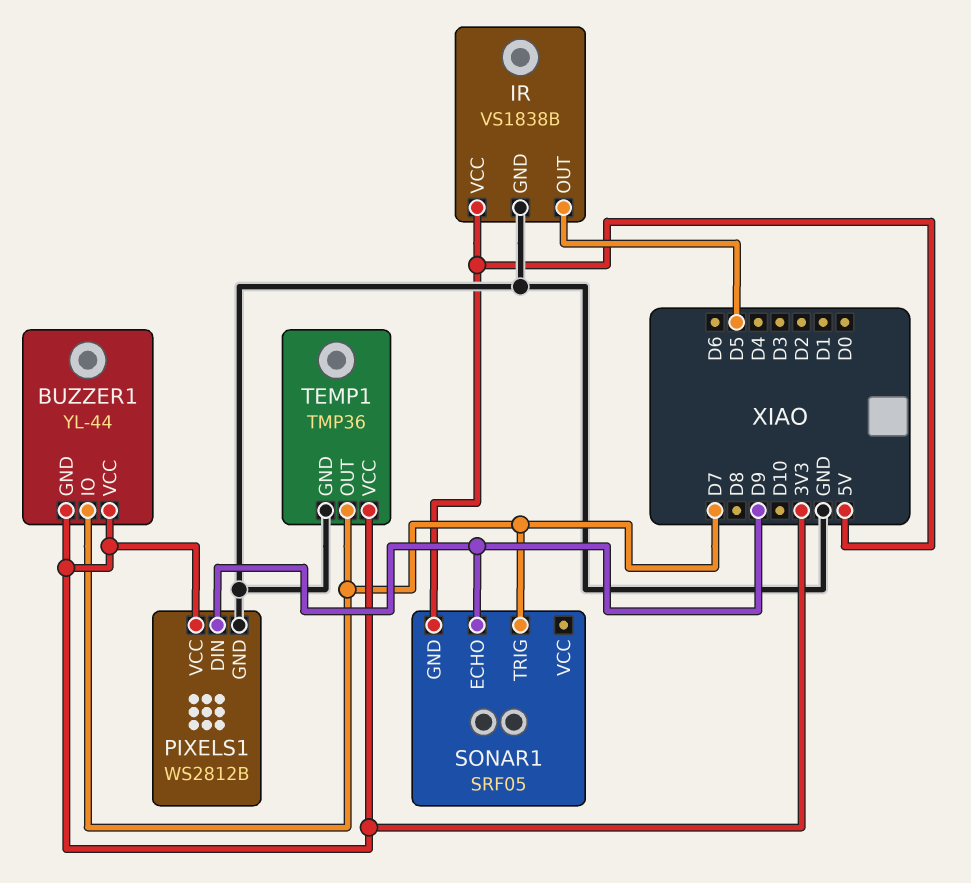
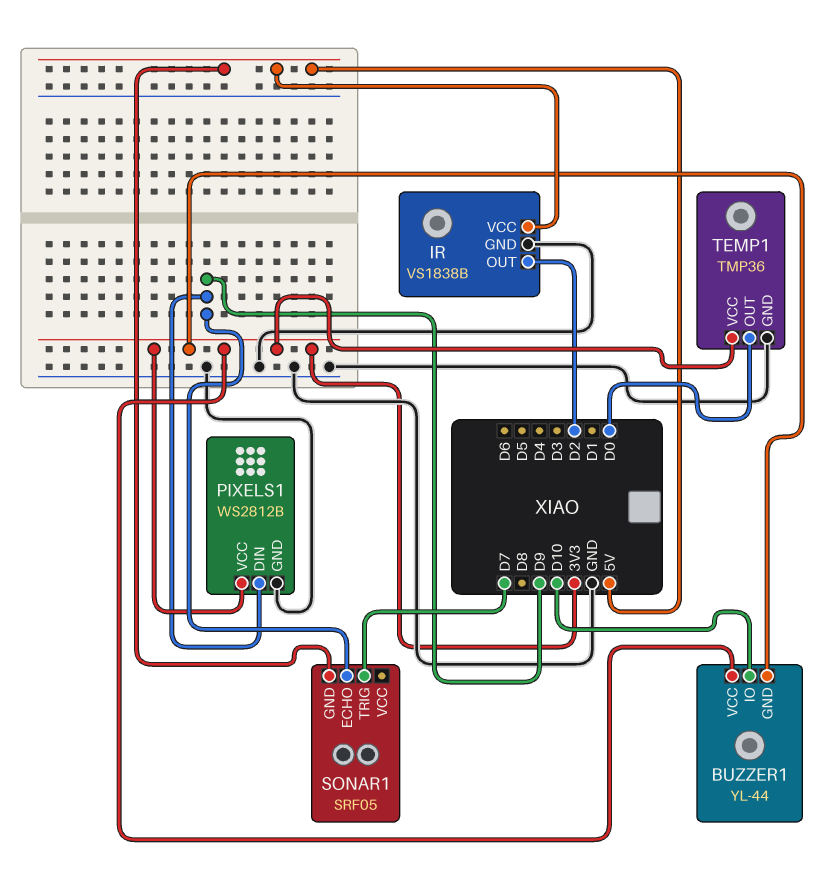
BUZZER1 pin IO: D7 -> D10
IR pin OUT: D5 -> D2
TEMP1 pin OUT: D7 -> D0

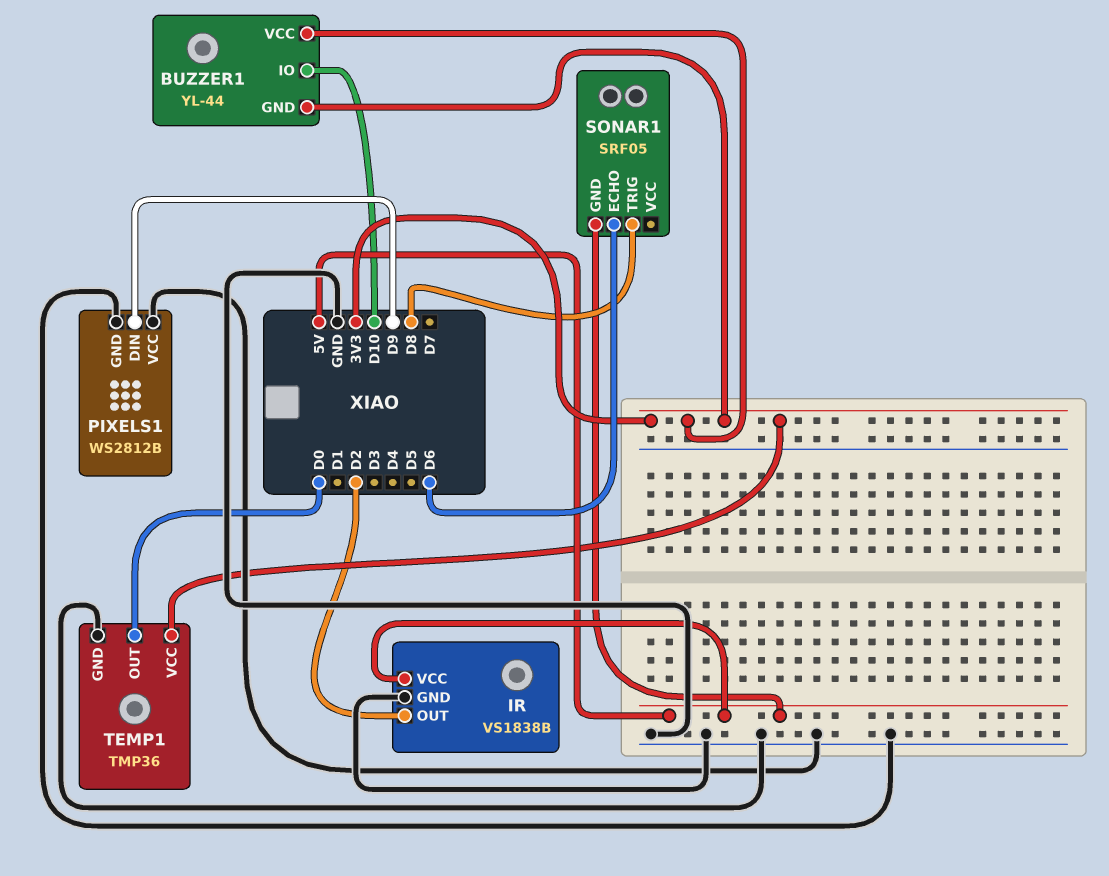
PIXELS1 pin VCC: 3V3 -> GND
SONAR1 pin ECHO: D9 -> D6
SONAR1 pin TRIG: D7 -> D8

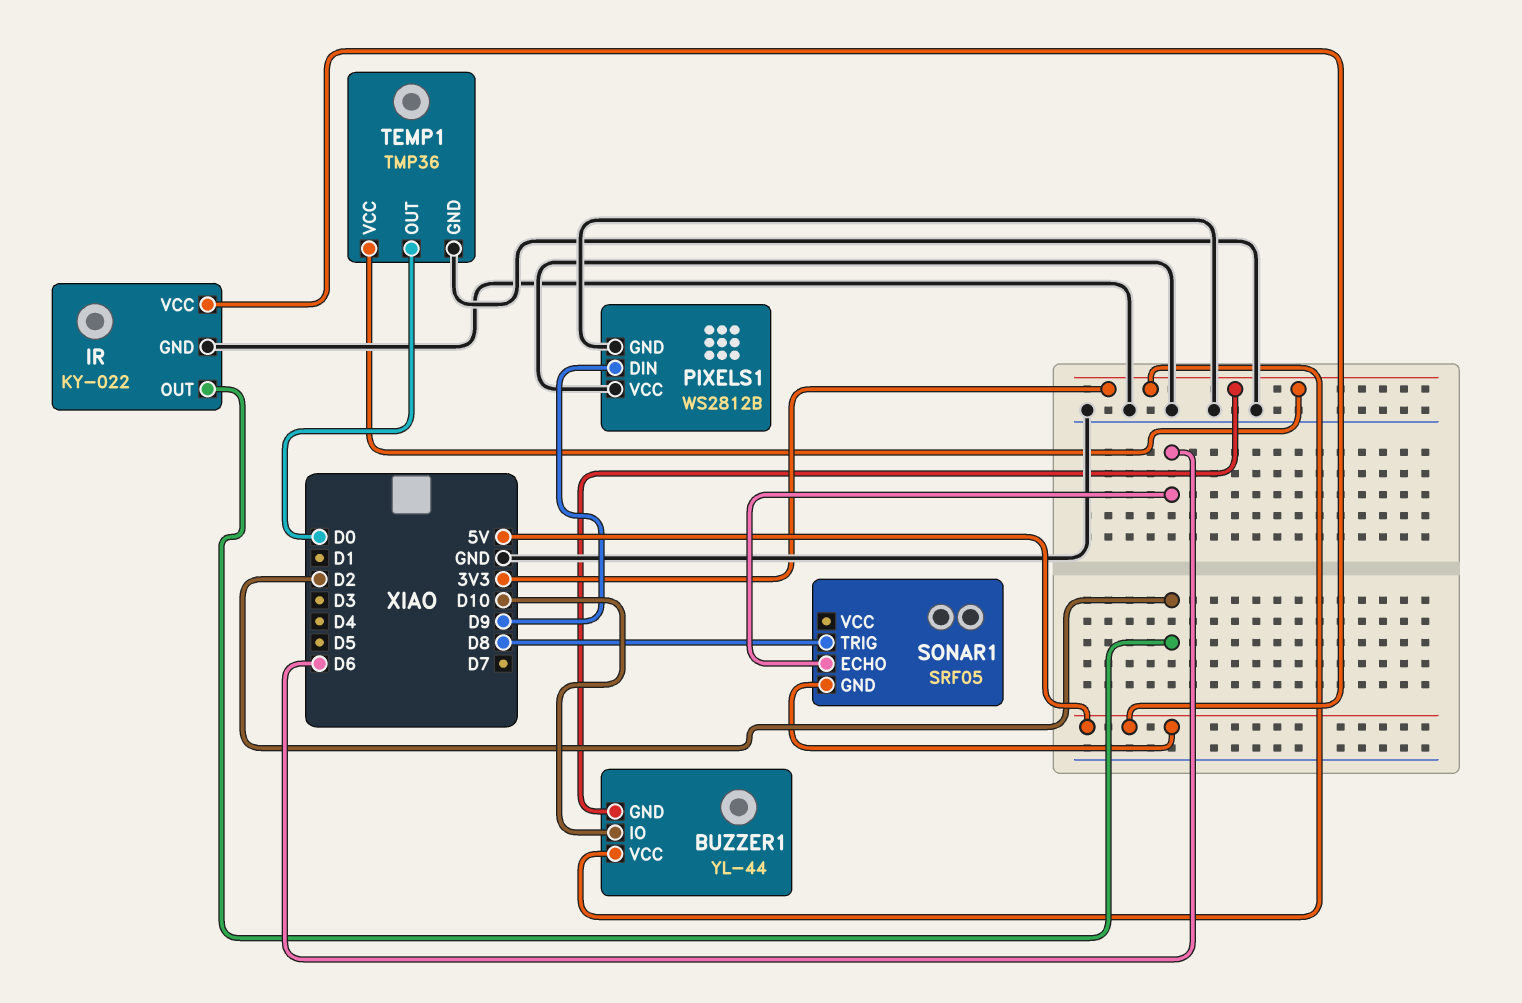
IR: VS1838B -> KY-022

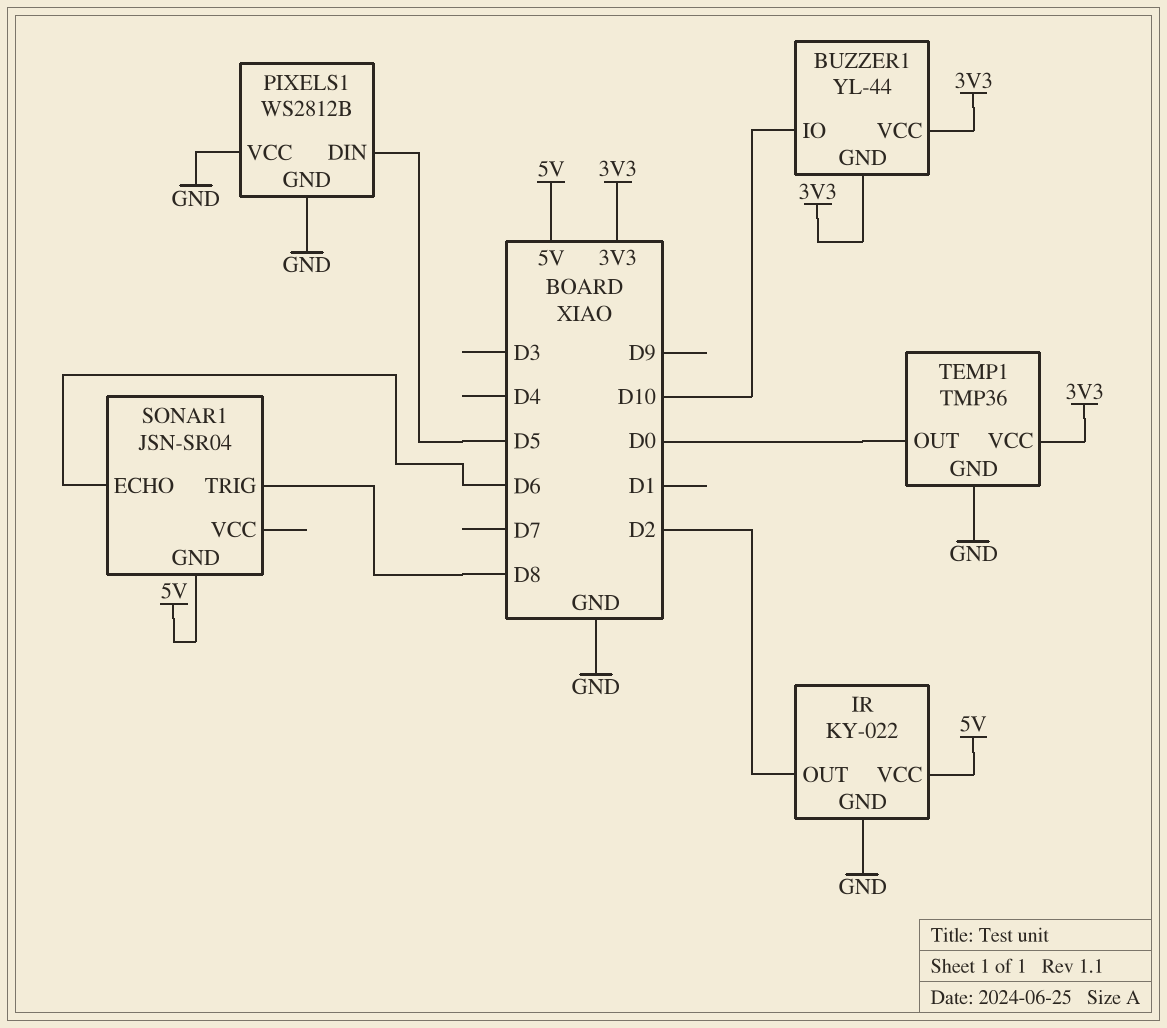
PIXELS1 pin DIN: D9 -> D5
SONAR1: SRF05 -> JSN-SR04

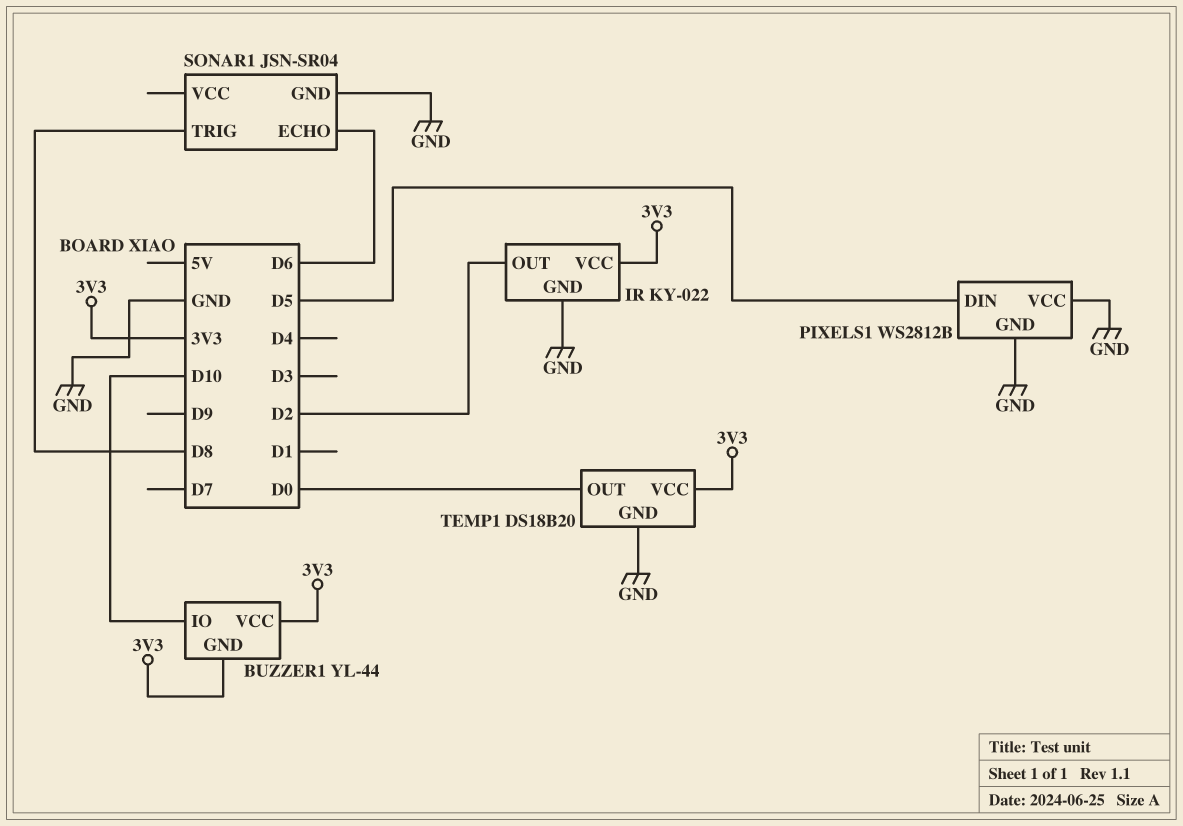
IR pin VCC: 5V -> 3V3
SONAR1 pin GND: 5V -> GND
TEMP1: TMP36 -> DS18B20

